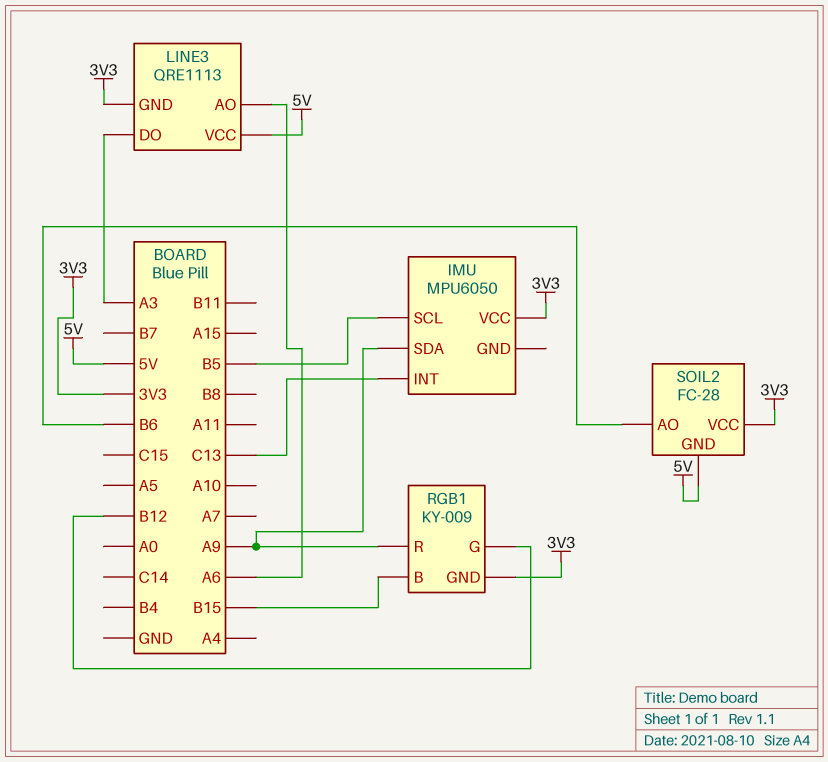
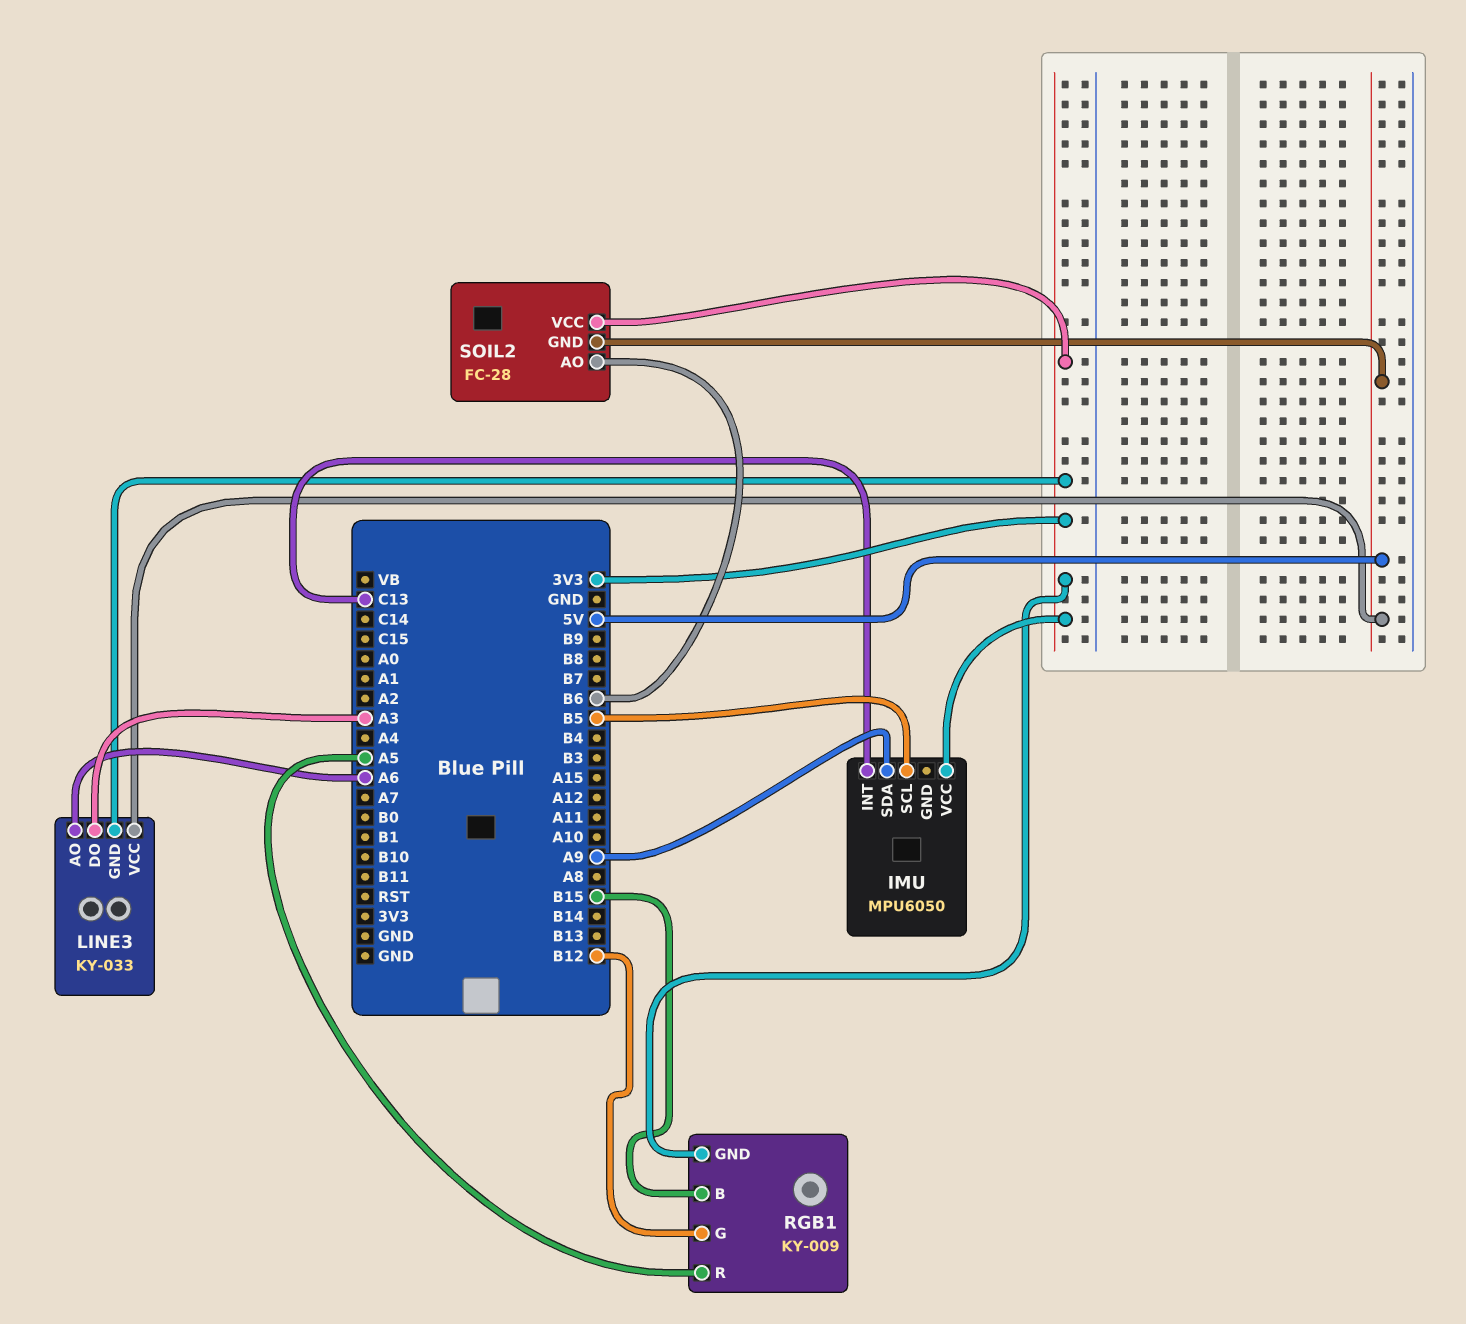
LINE3: QRE1113 -> KY-033
RGB1 pin R: A9 -> A5

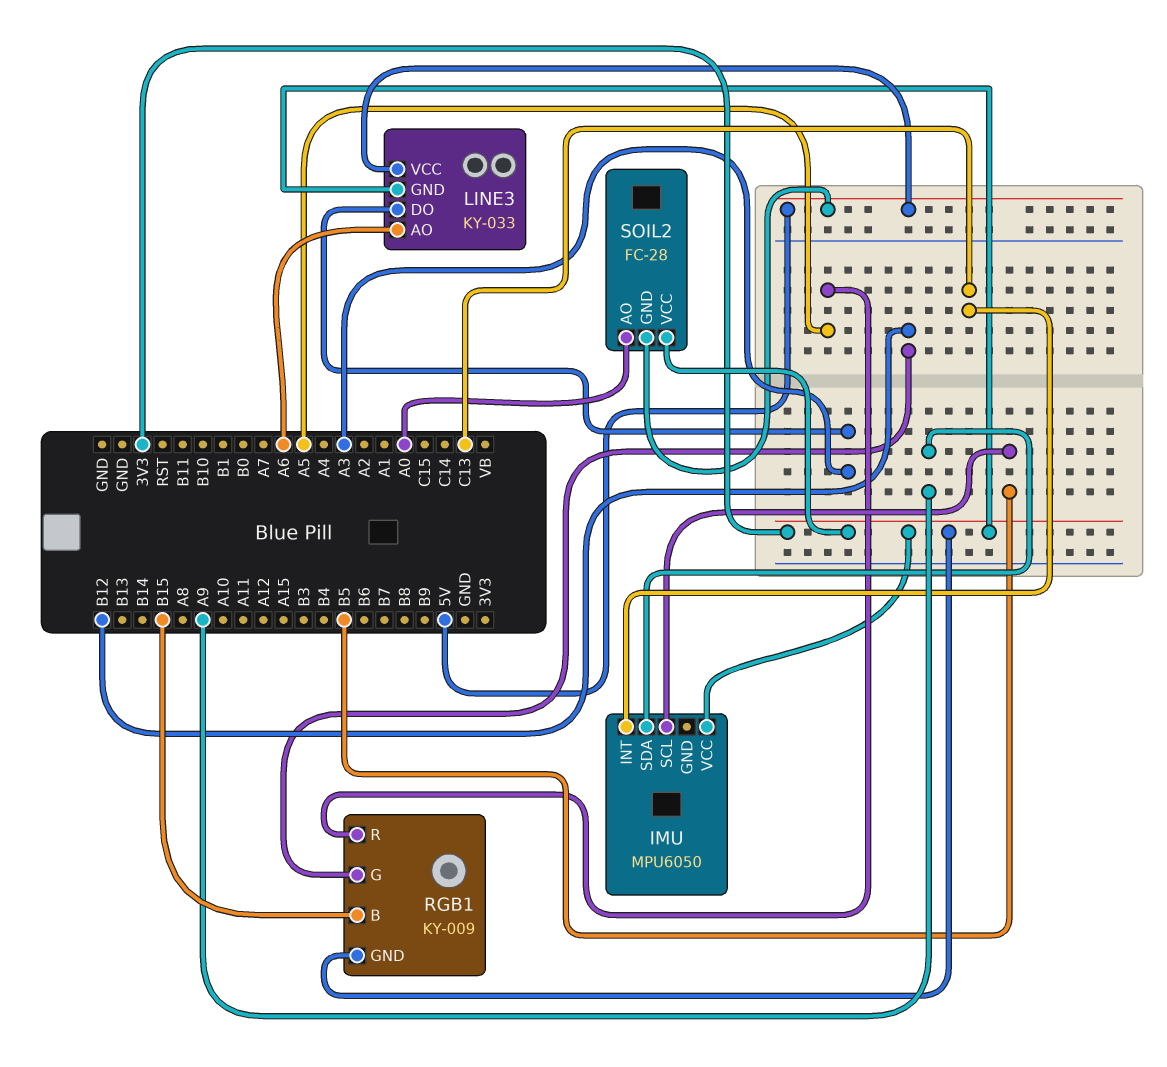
SOIL2 pin AO: B6 -> A0

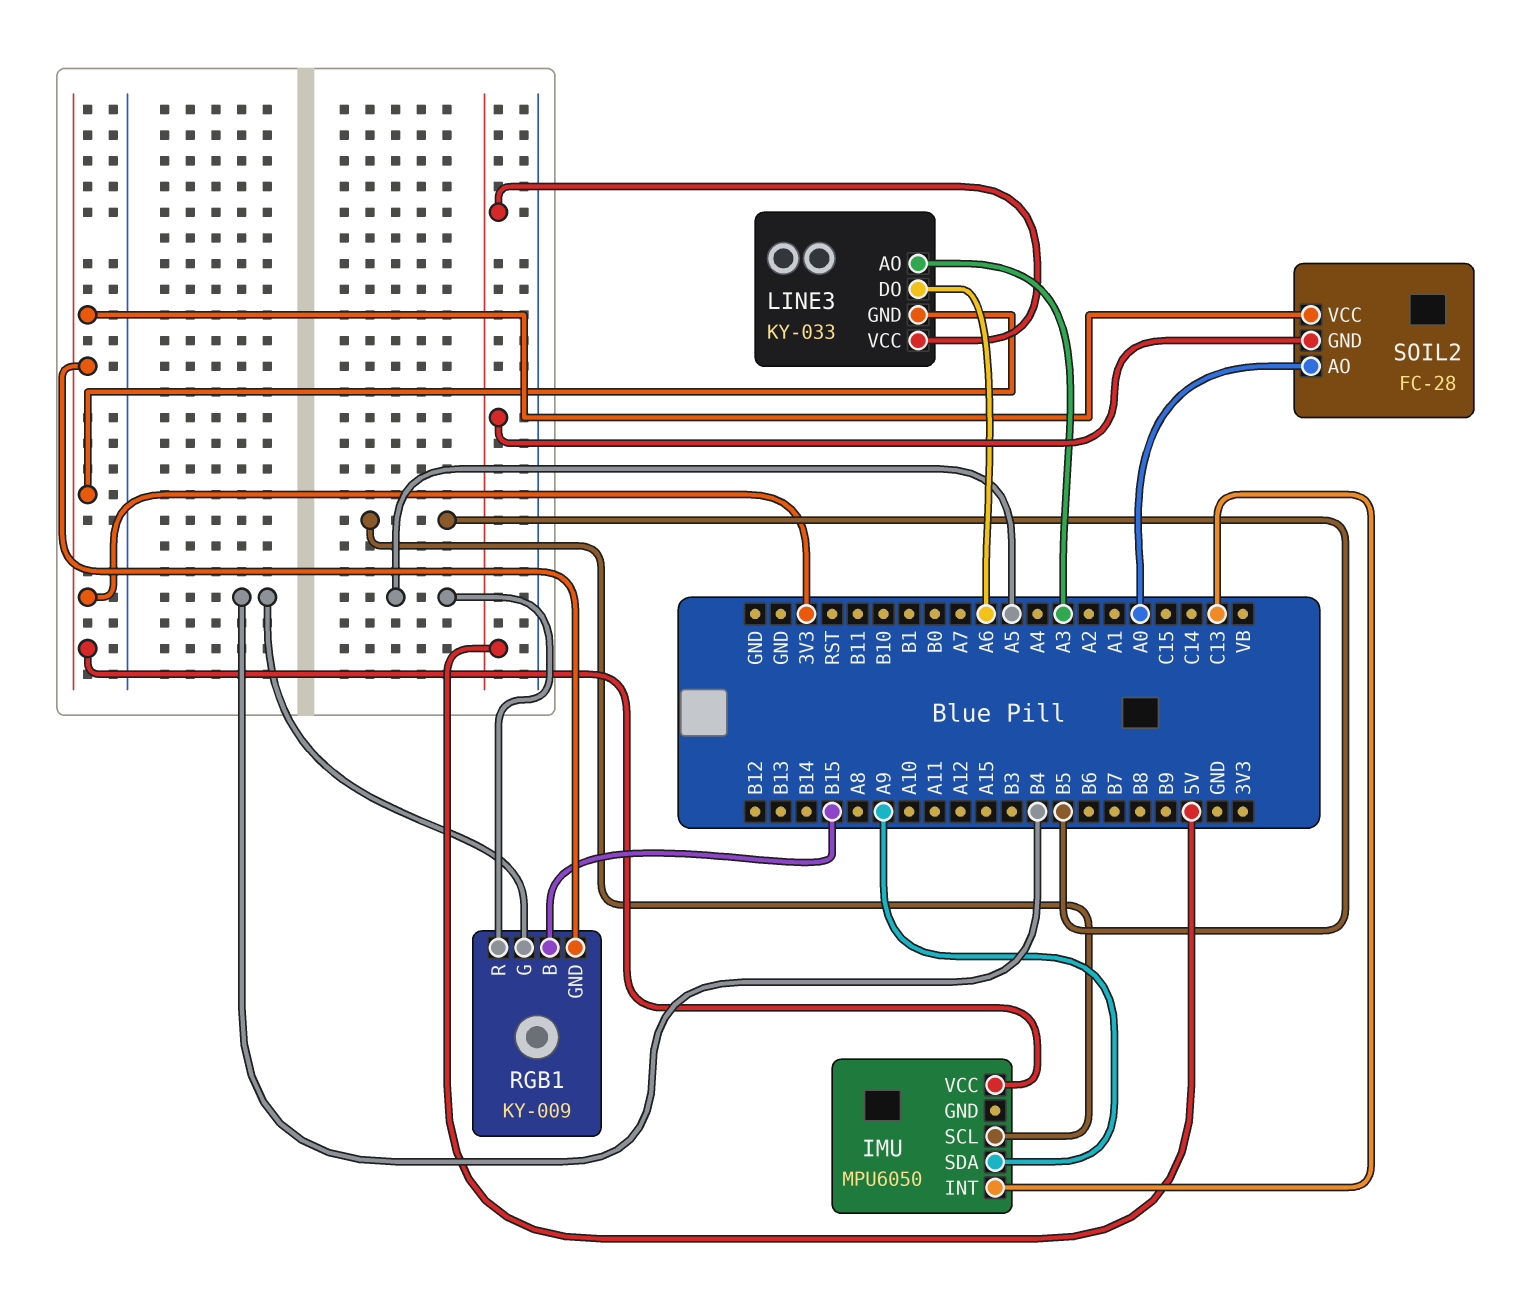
LINE3 pin AO: A6 -> A3
LINE3 pin DO: A3 -> A6
RGB1 pin G: B12 -> B4

